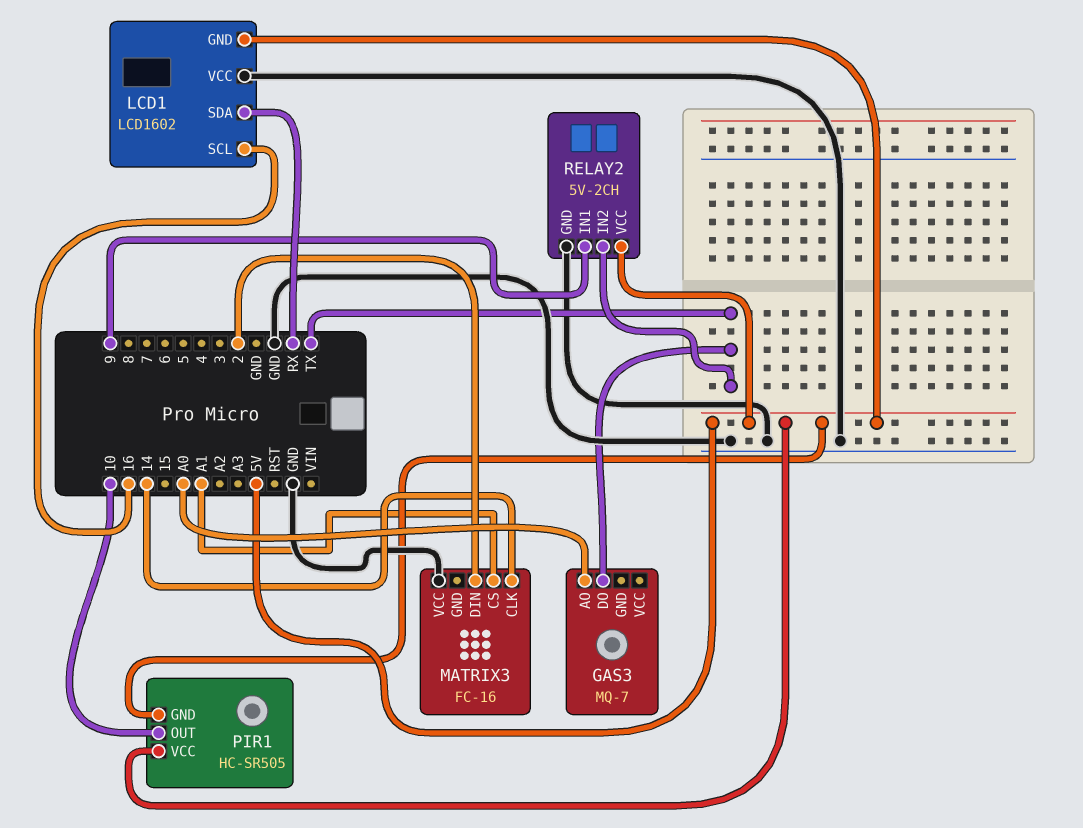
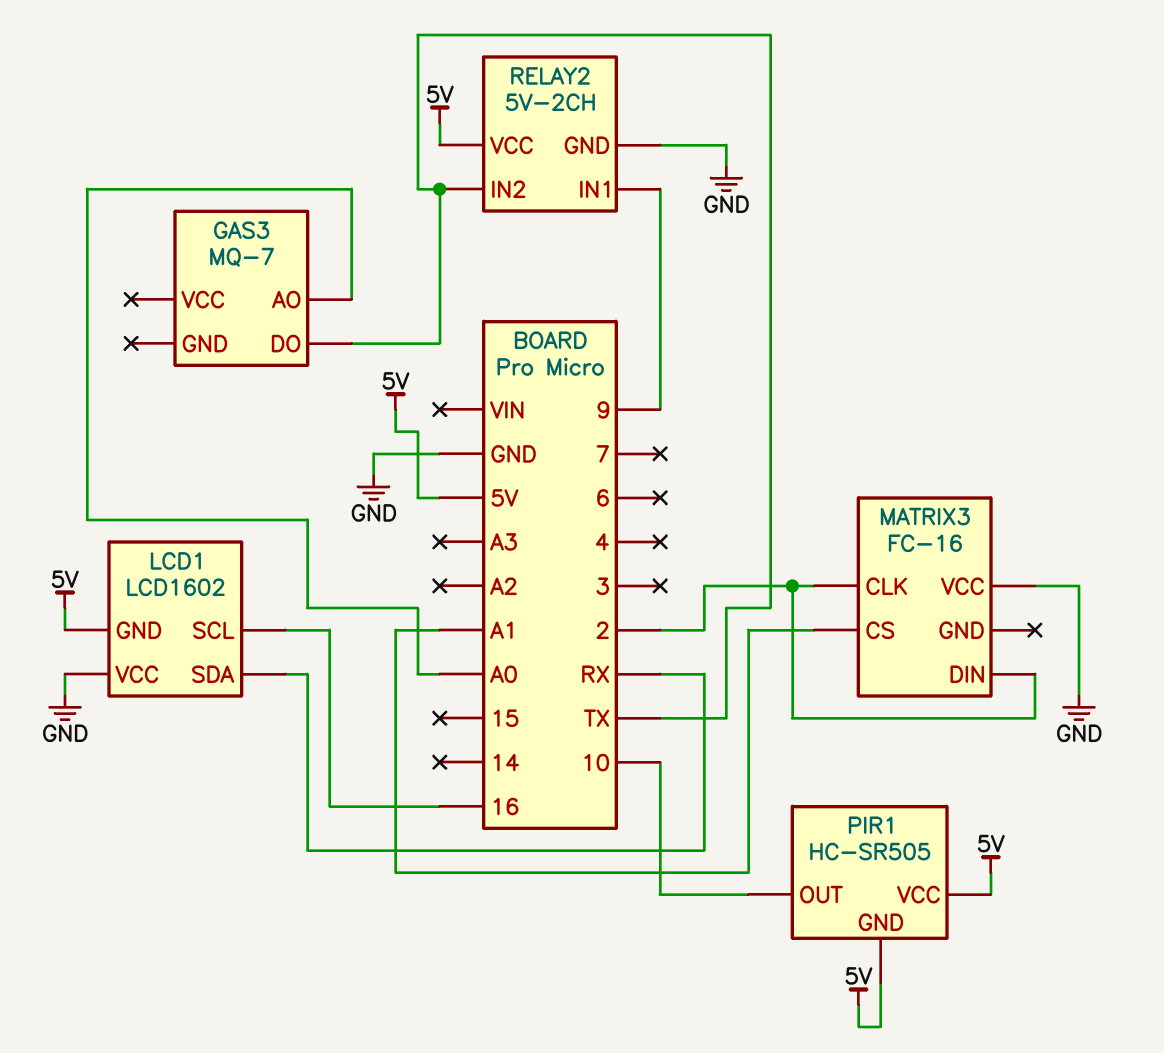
MATRIX3 pin CLK: 14 -> 2

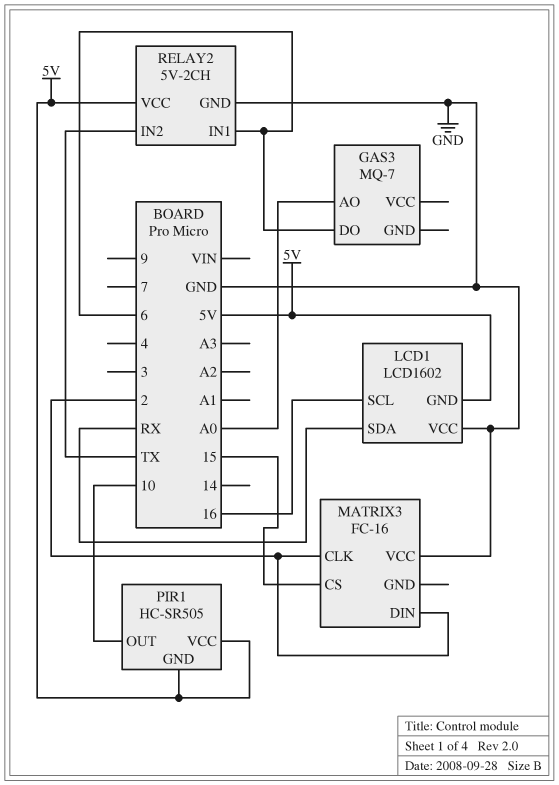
GAS3 pin DO: TX -> 6
MATRIX3 pin CS: A1 -> 15
RELAY2 pin IN1: 9 -> 6

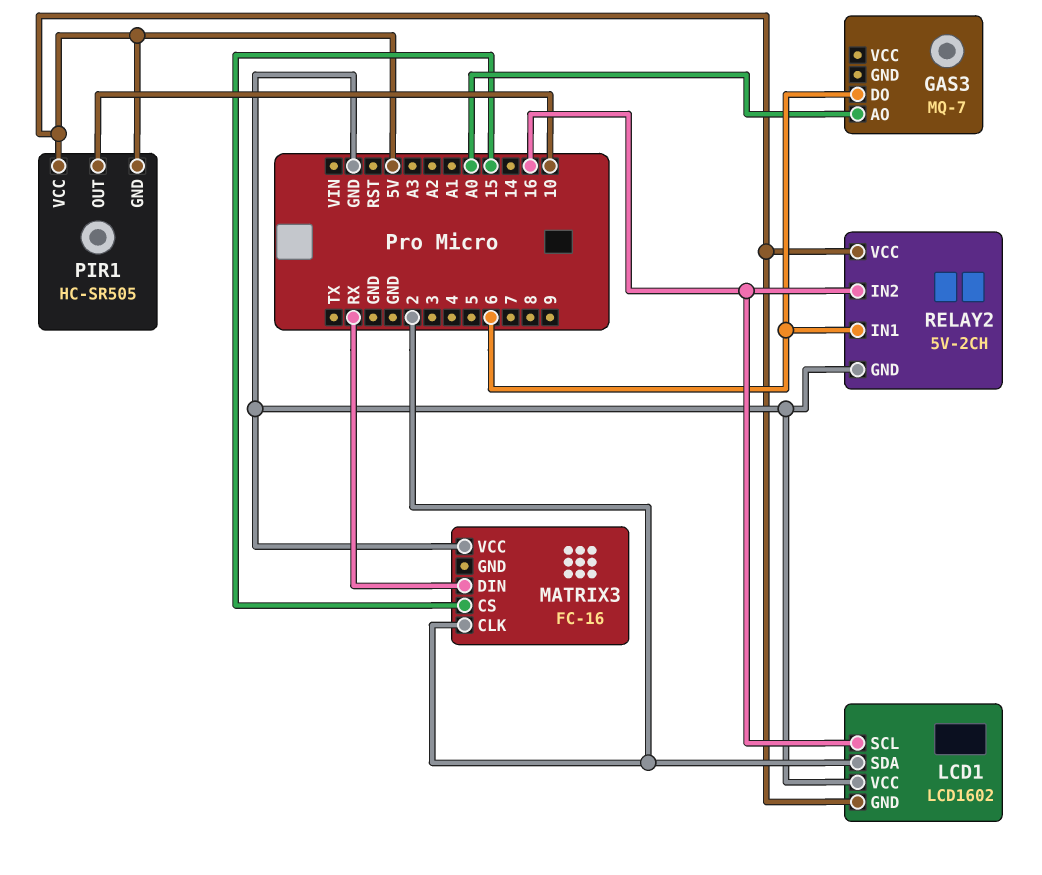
LCD1 pin SDA: RX -> 2
MATRIX3 pin DIN: 2 -> RX
RELAY2 pin IN2: TX -> 16

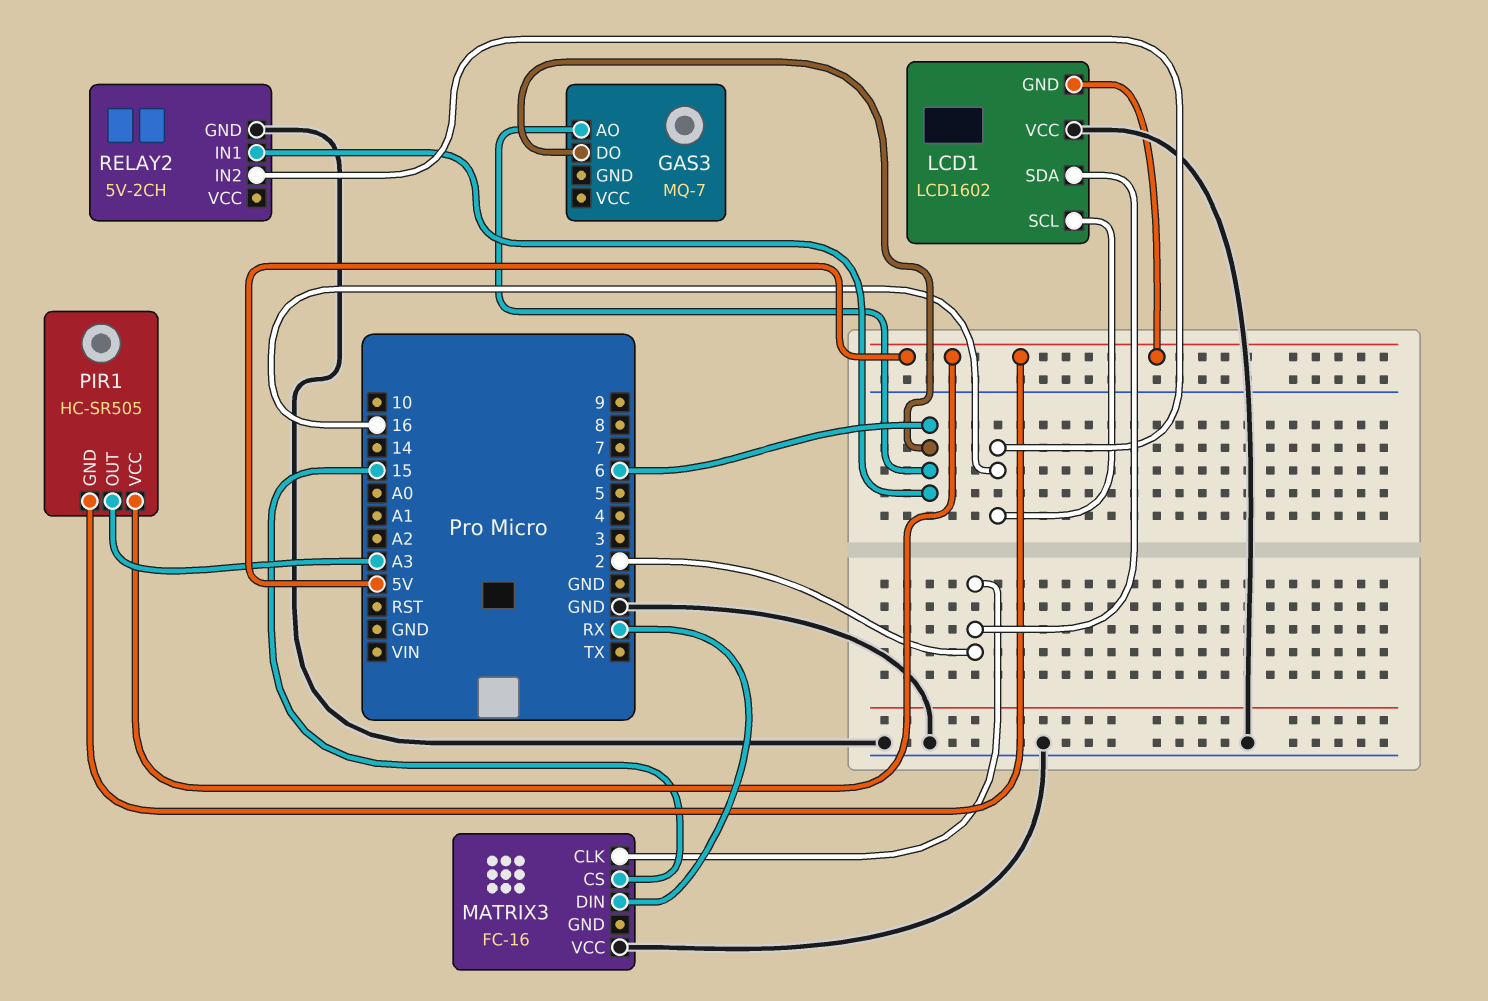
GAS3 pin AO: A0 -> 6
PIR1 pin OUT: 10 -> A3
RELAY2 pin VCC: 5V -> none

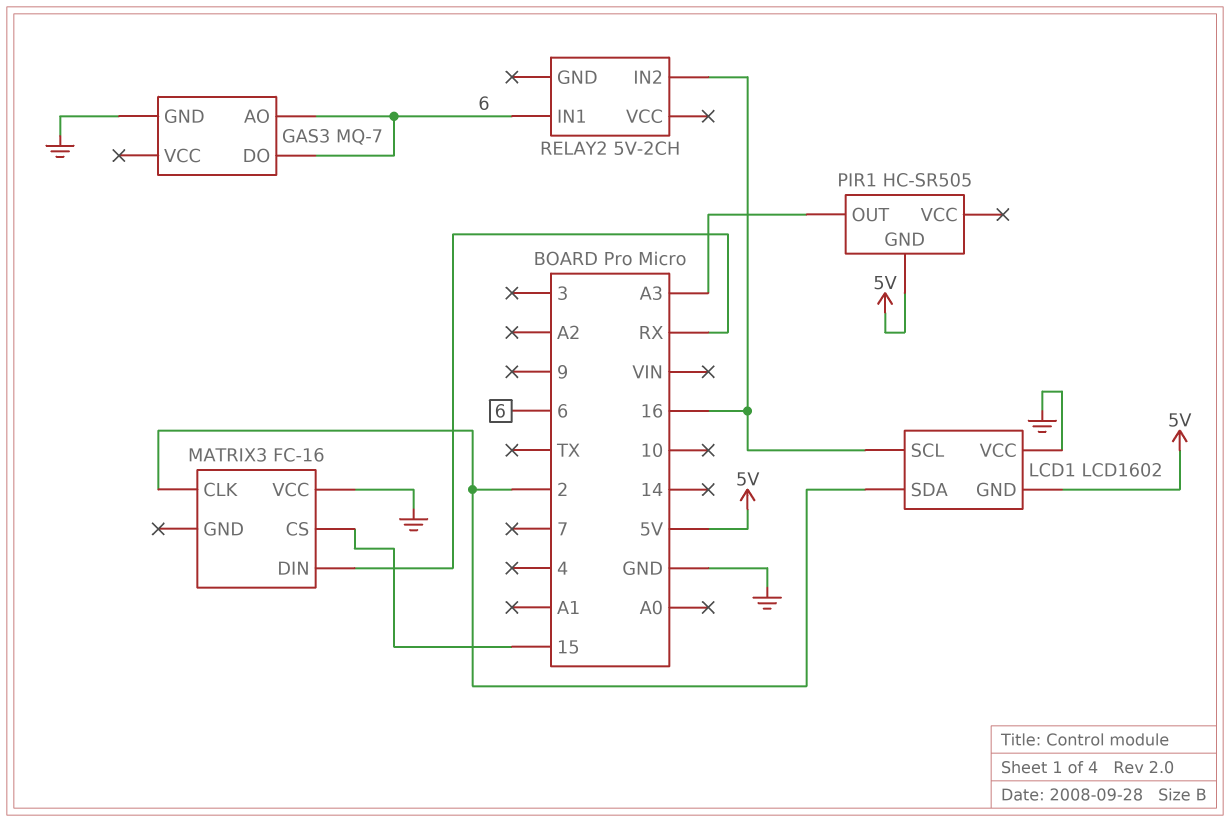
GAS3 pin GND: none -> GND
PIR1 pin VCC: 5V -> none
RELAY2 pin GND: GND -> none

